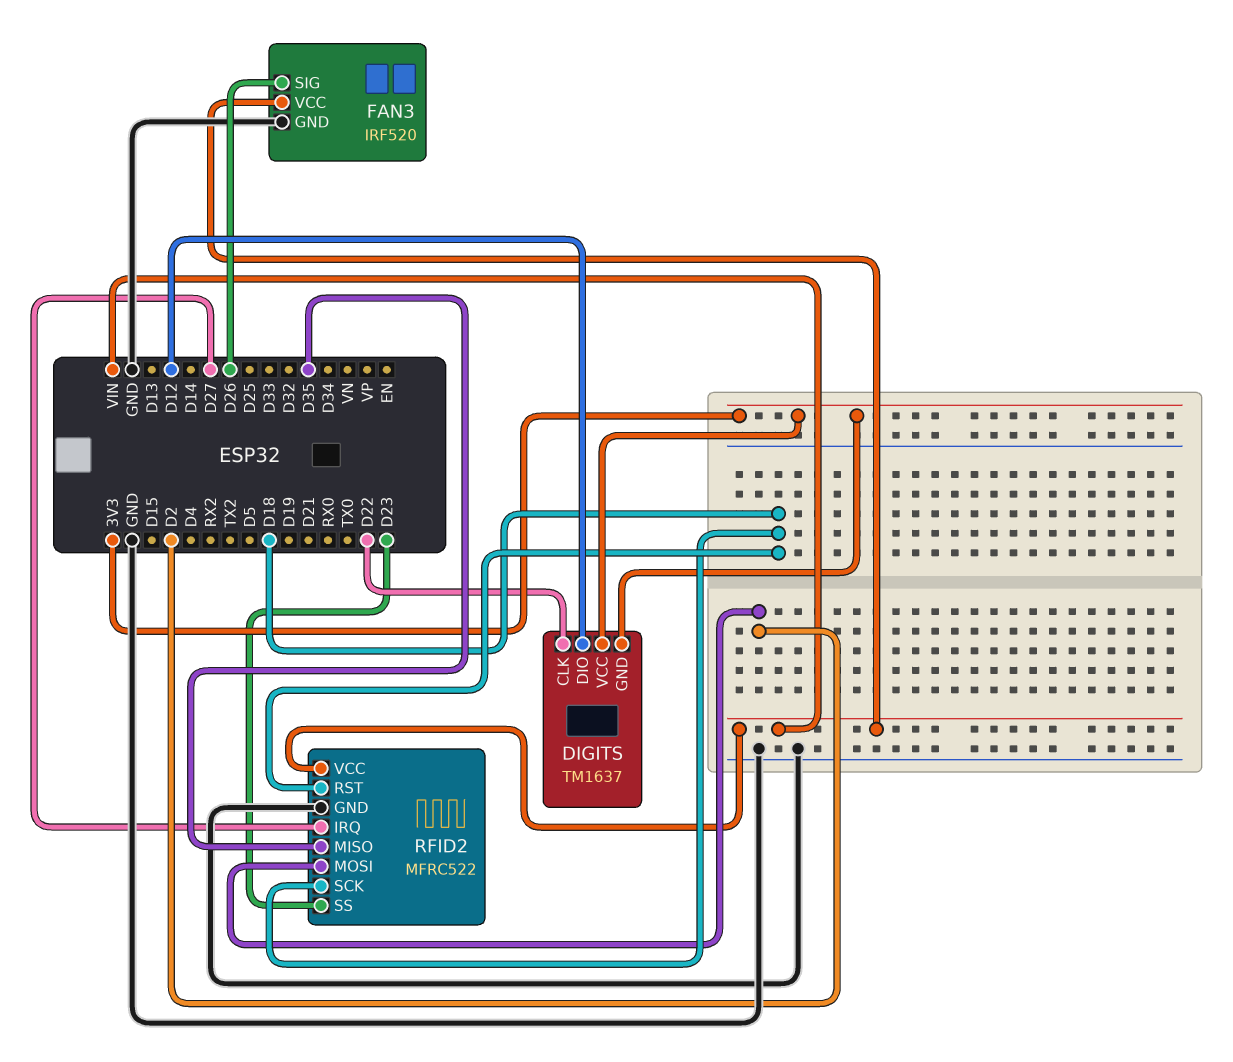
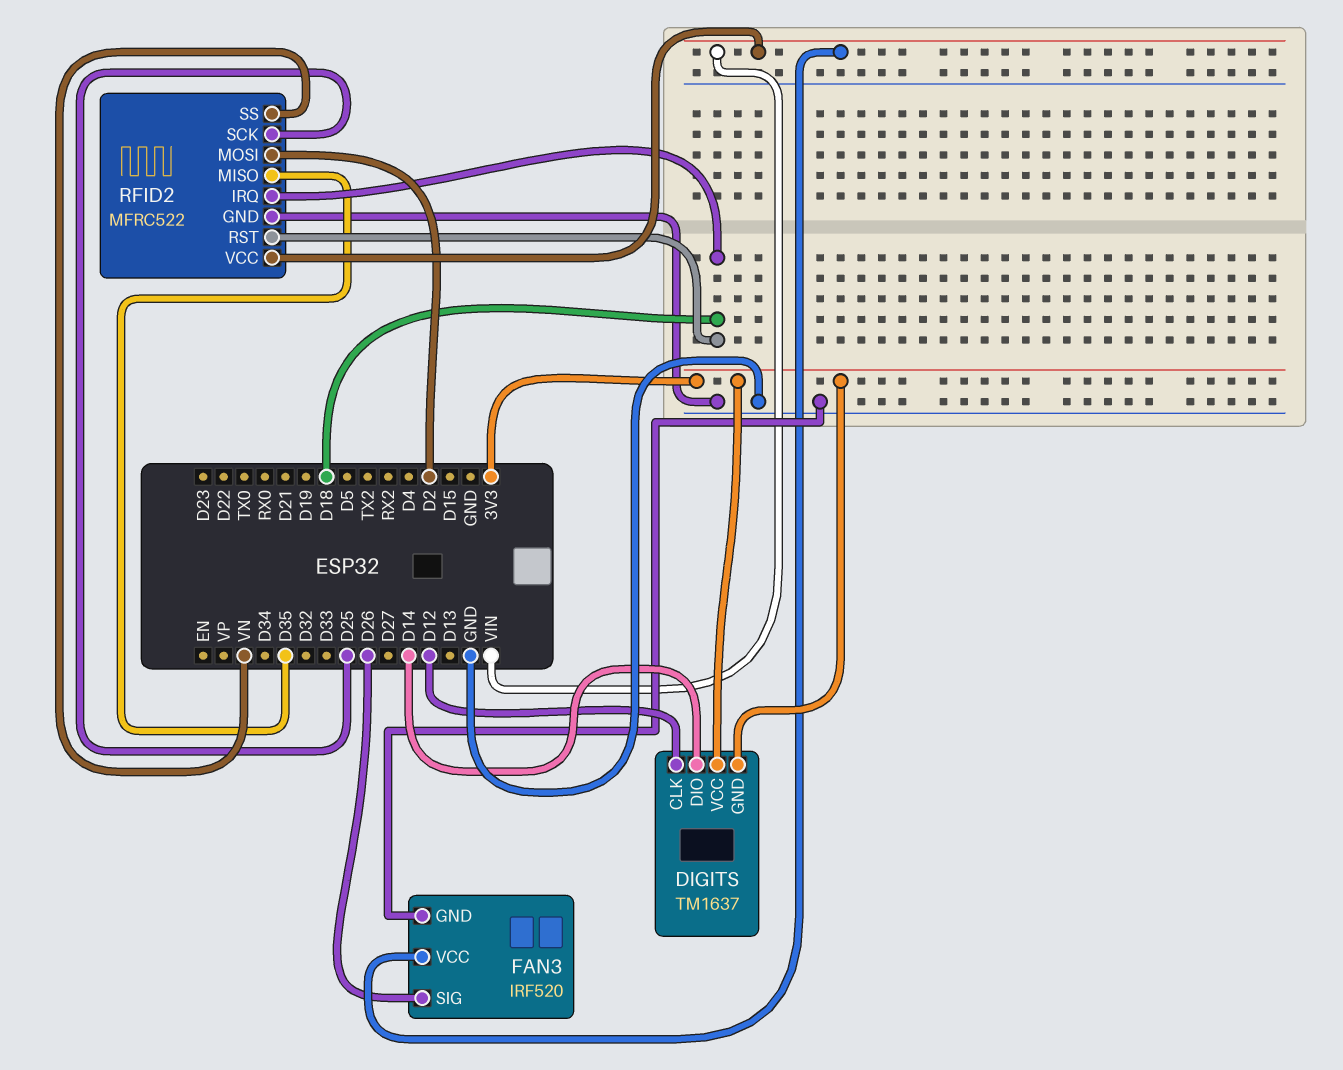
DIGITS pin CLK: D22 -> D12
DIGITS pin DIO: D12 -> D14
RFID2 pin IRQ: D27 -> D18
RFID2 pin SCK: D18 -> D25
RFID2 pin SS: D23 -> VN

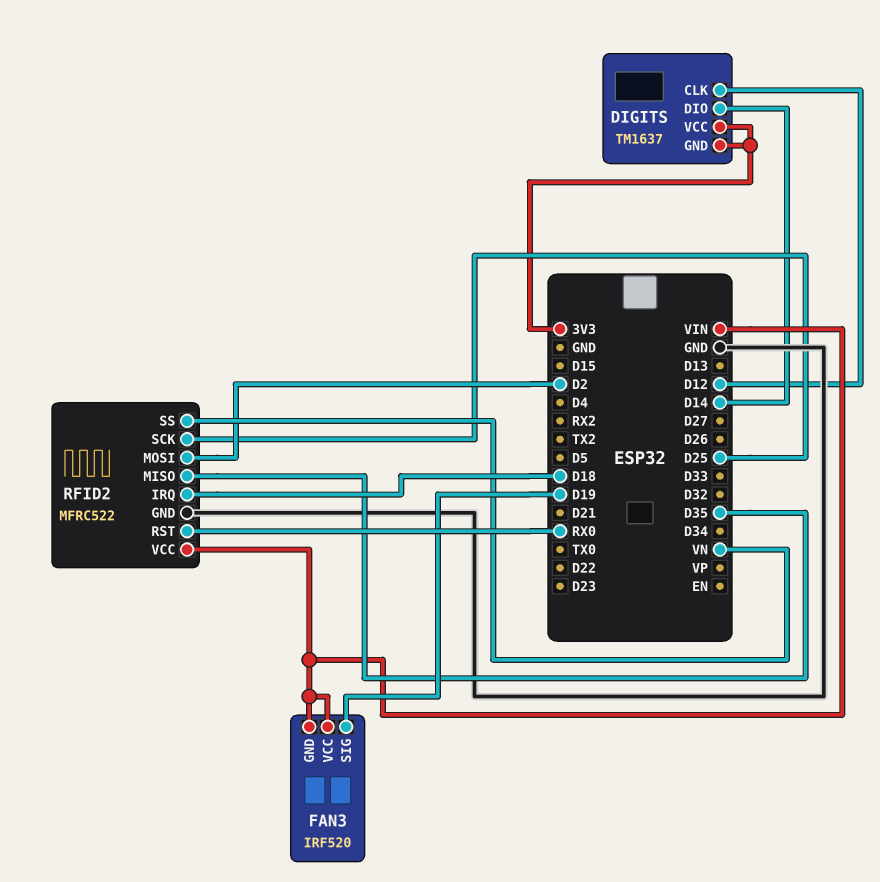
FAN3 pin GND: GND -> VIN
FAN3 pin SIG: D26 -> D19
RFID2 pin RST: D18 -> RX0

